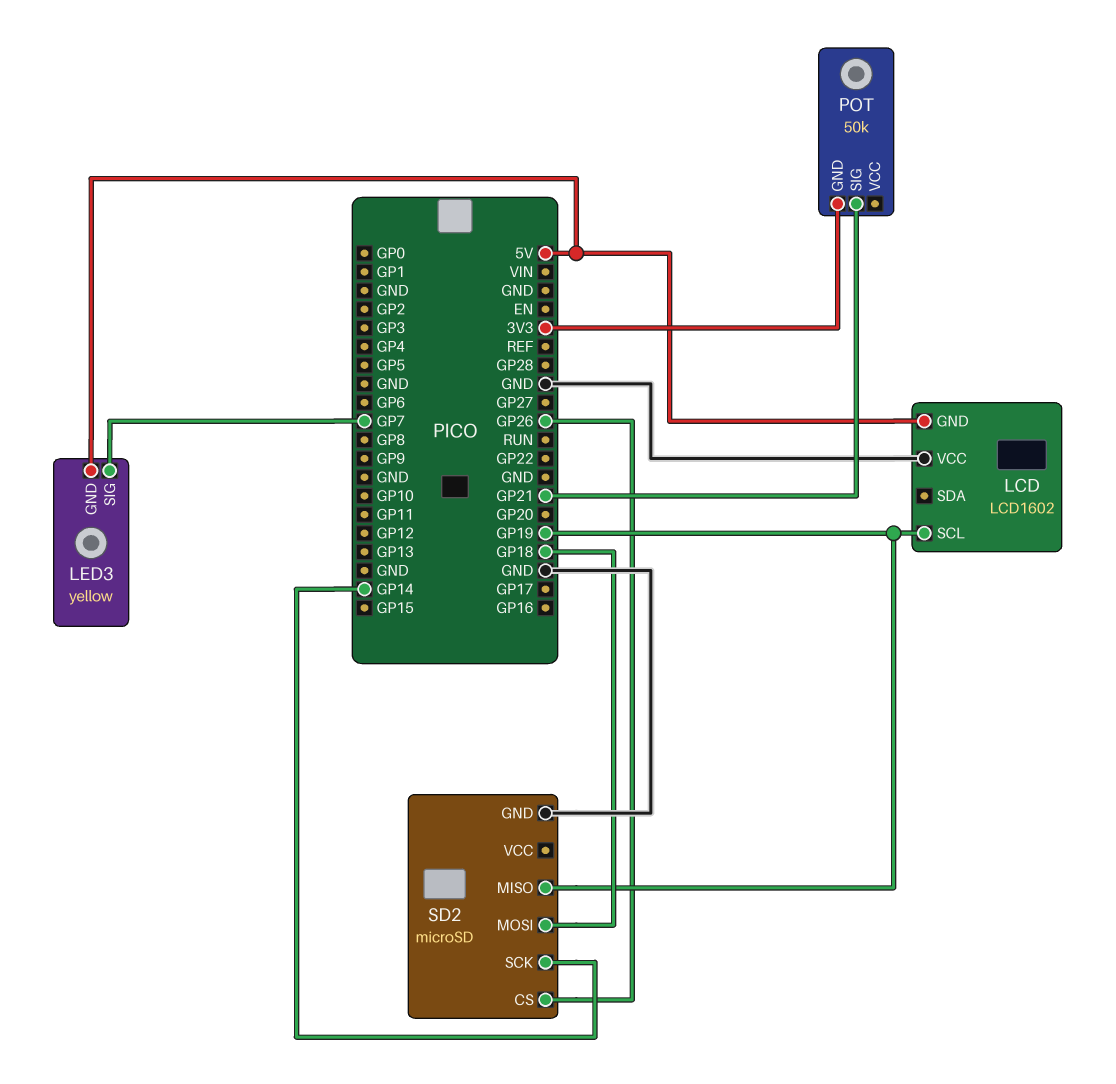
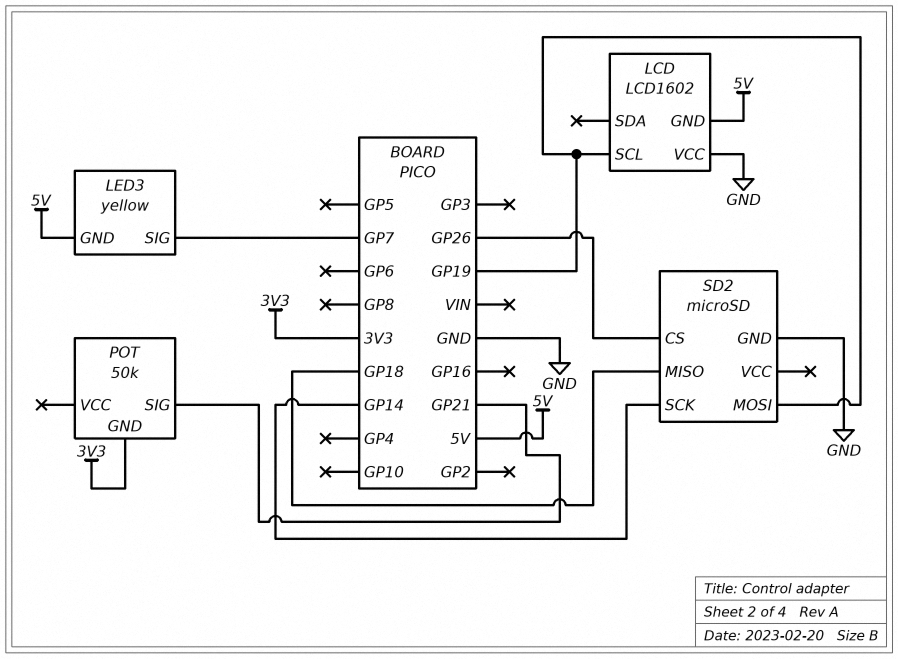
SD2 pin MISO: GP19 -> GP18
SD2 pin MOSI: GP18 -> GP19

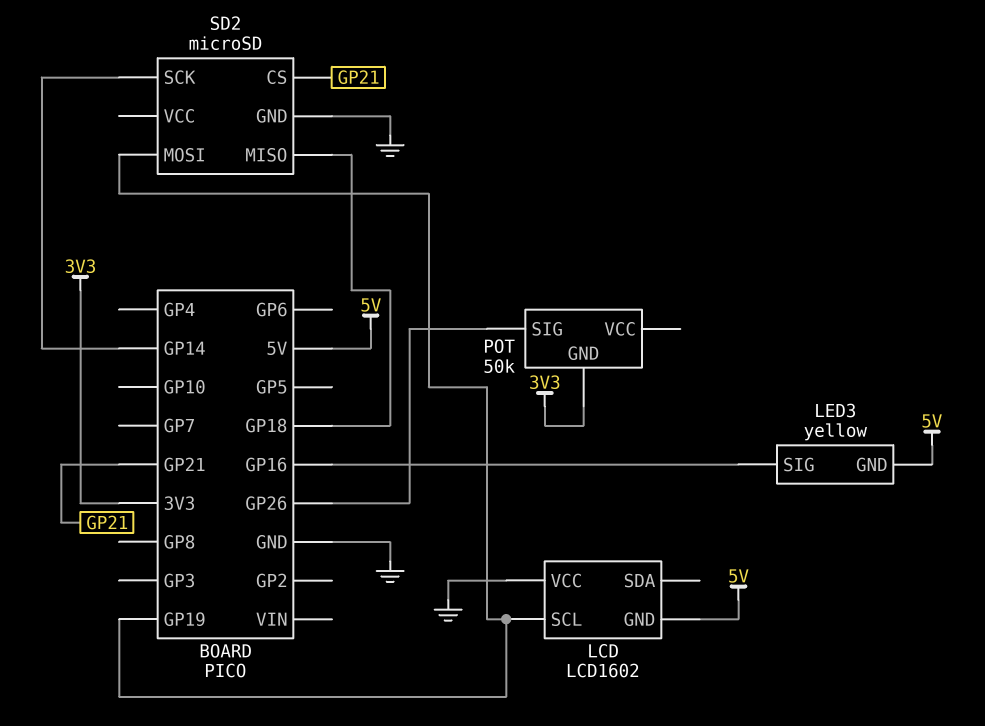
LED3 pin SIG: GP7 -> GP16
POT pin SIG: GP21 -> GP26
SD2 pin CS: GP26 -> GP21

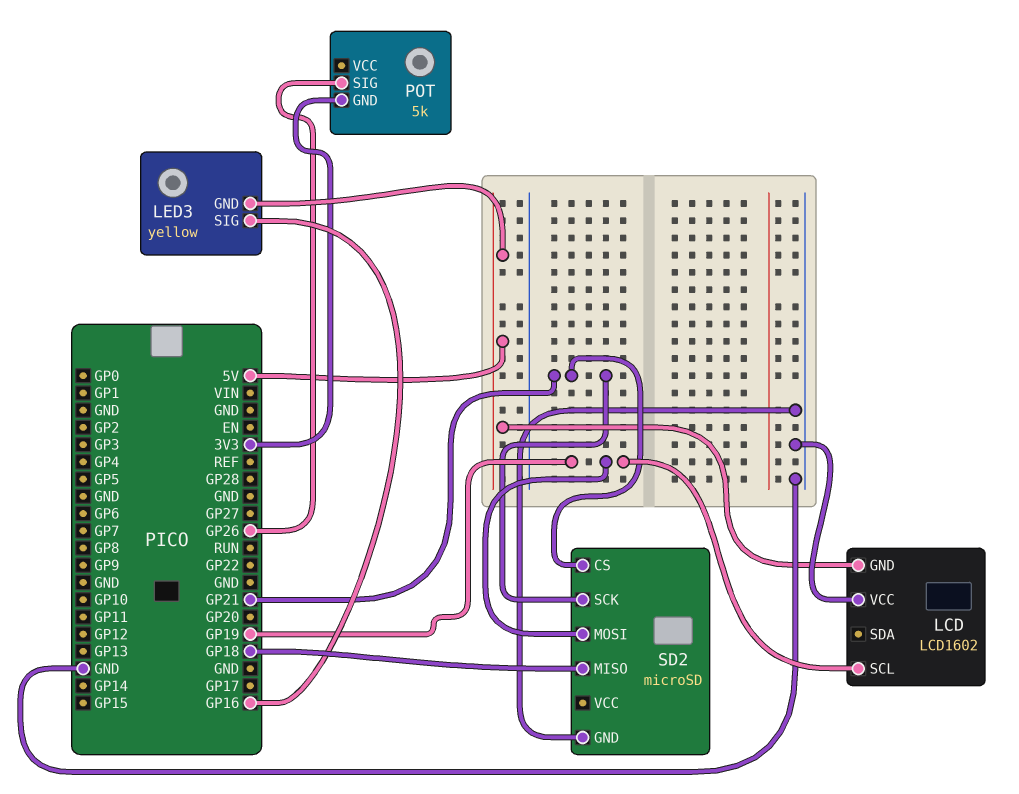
POT: 50k -> 5k
SD2 pin SCK: GP14 -> GP21

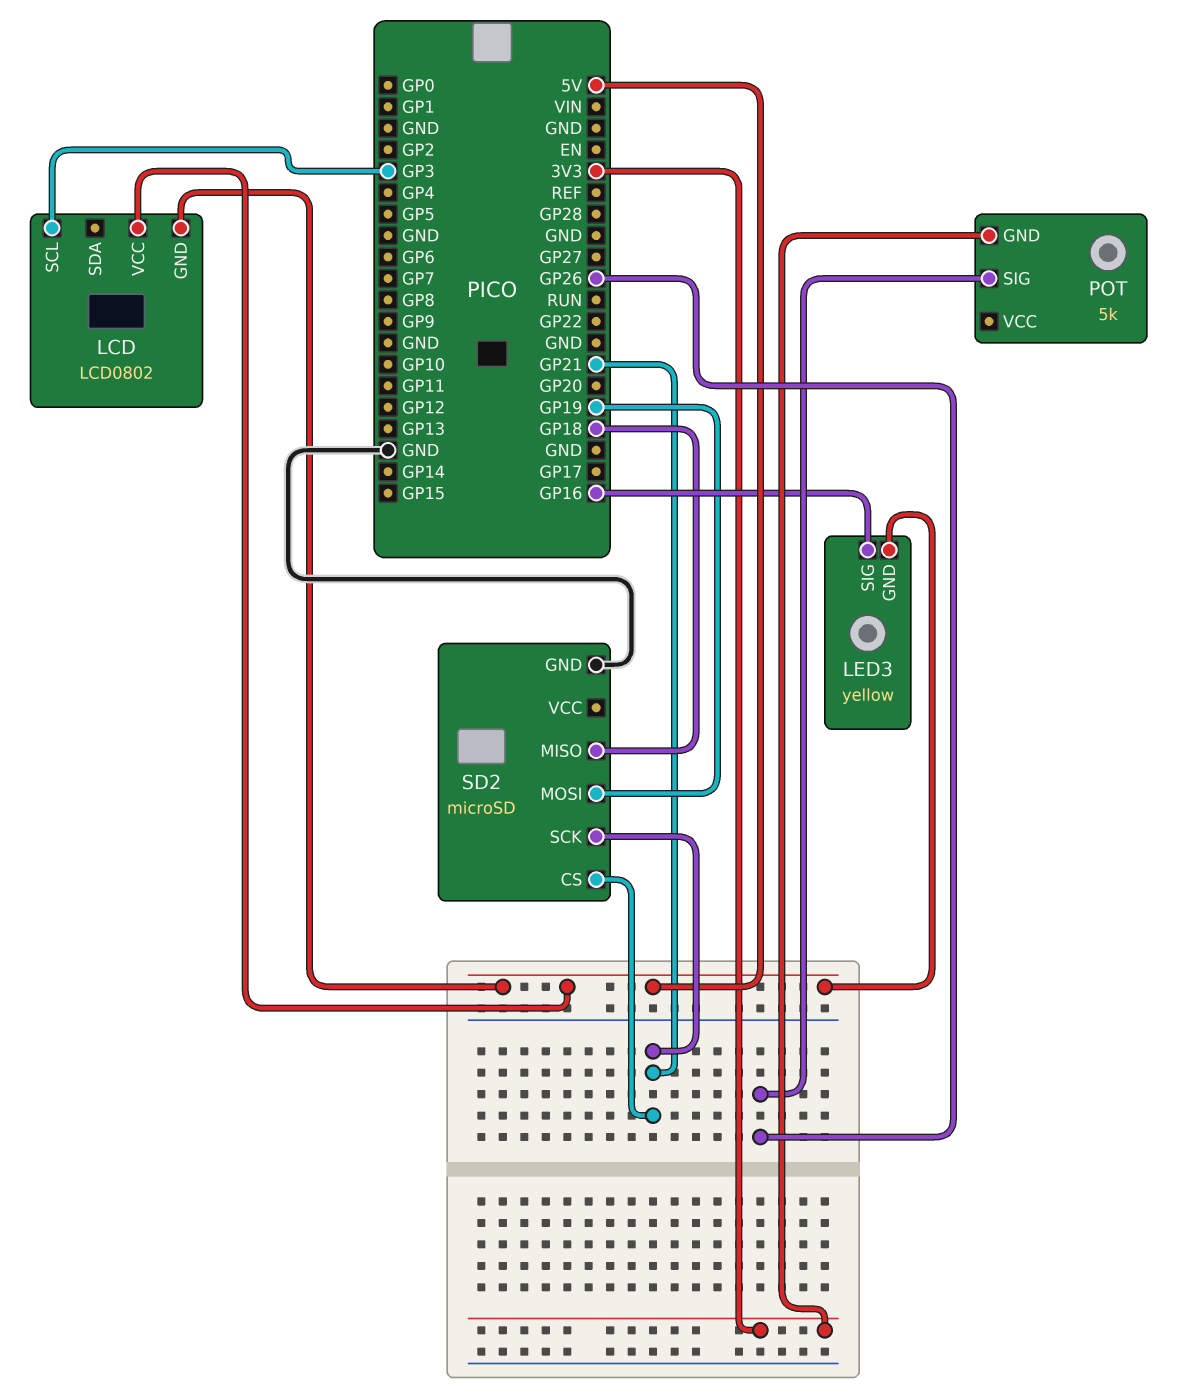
LCD: LCD1602 -> LCD0802
LCD pin SCL: GP19 -> GP3
LCD pin VCC: GND -> 5V

